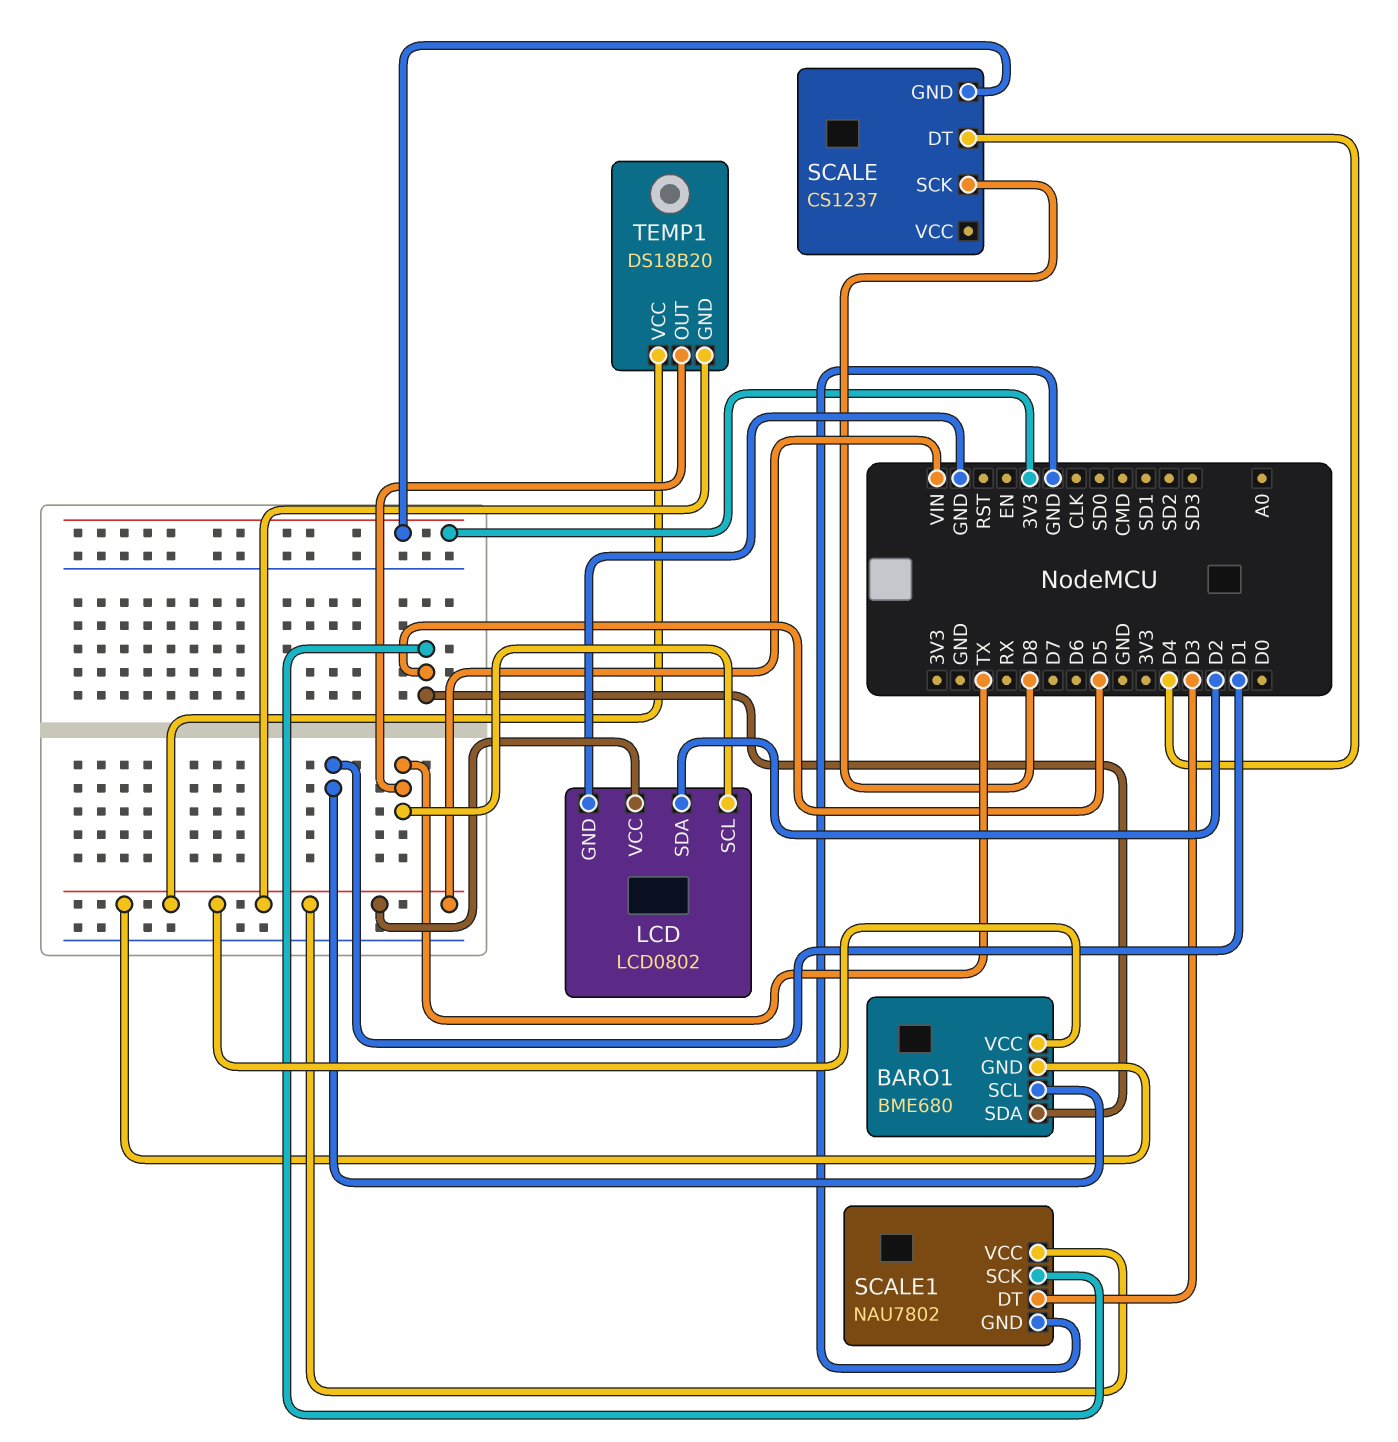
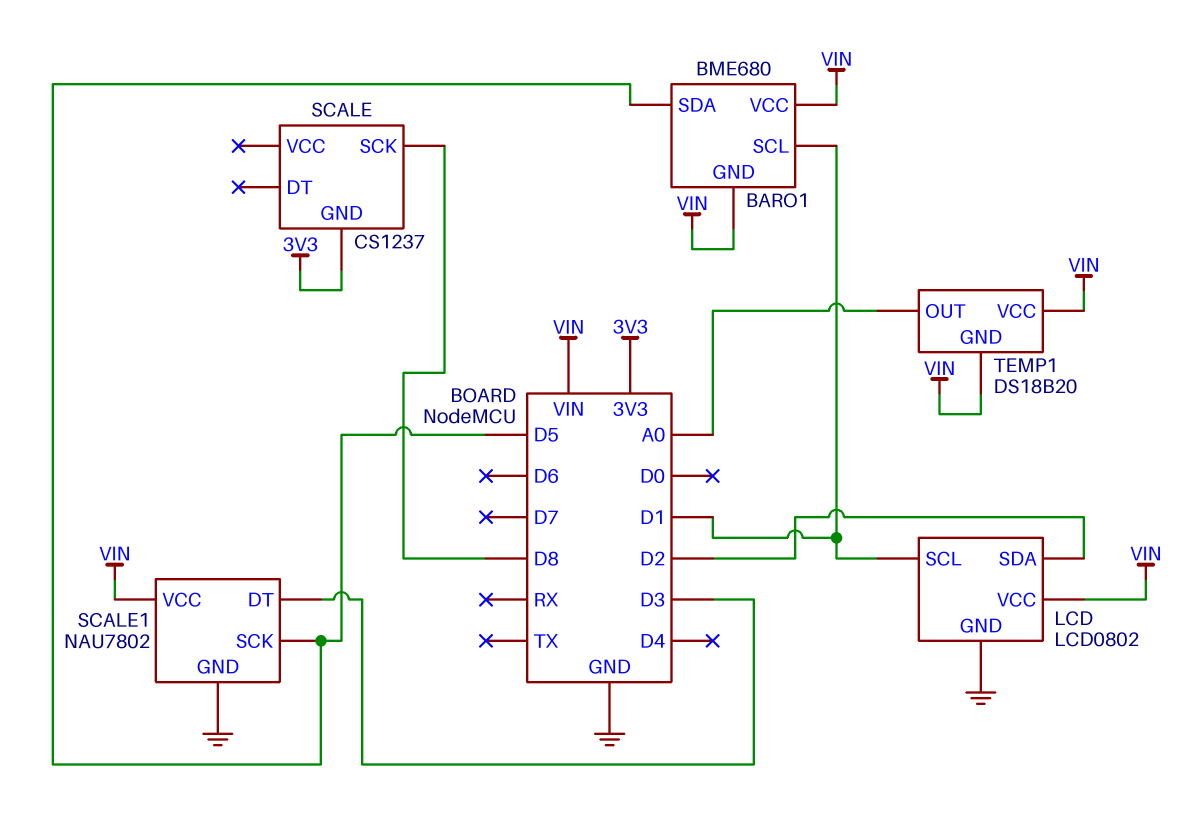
LCD pin SCL: TX -> D1
SCALE pin DT: D4 -> none
TEMP1 pin OUT: TX -> A0

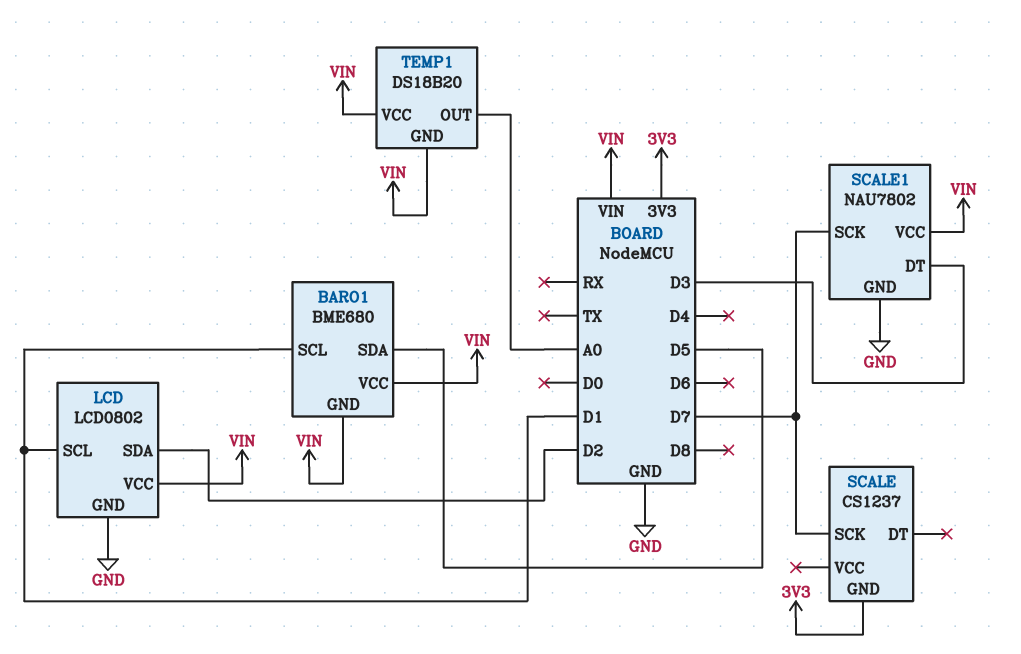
SCALE pin SCK: D8 -> D7
SCALE1 pin SCK: D5 -> D7

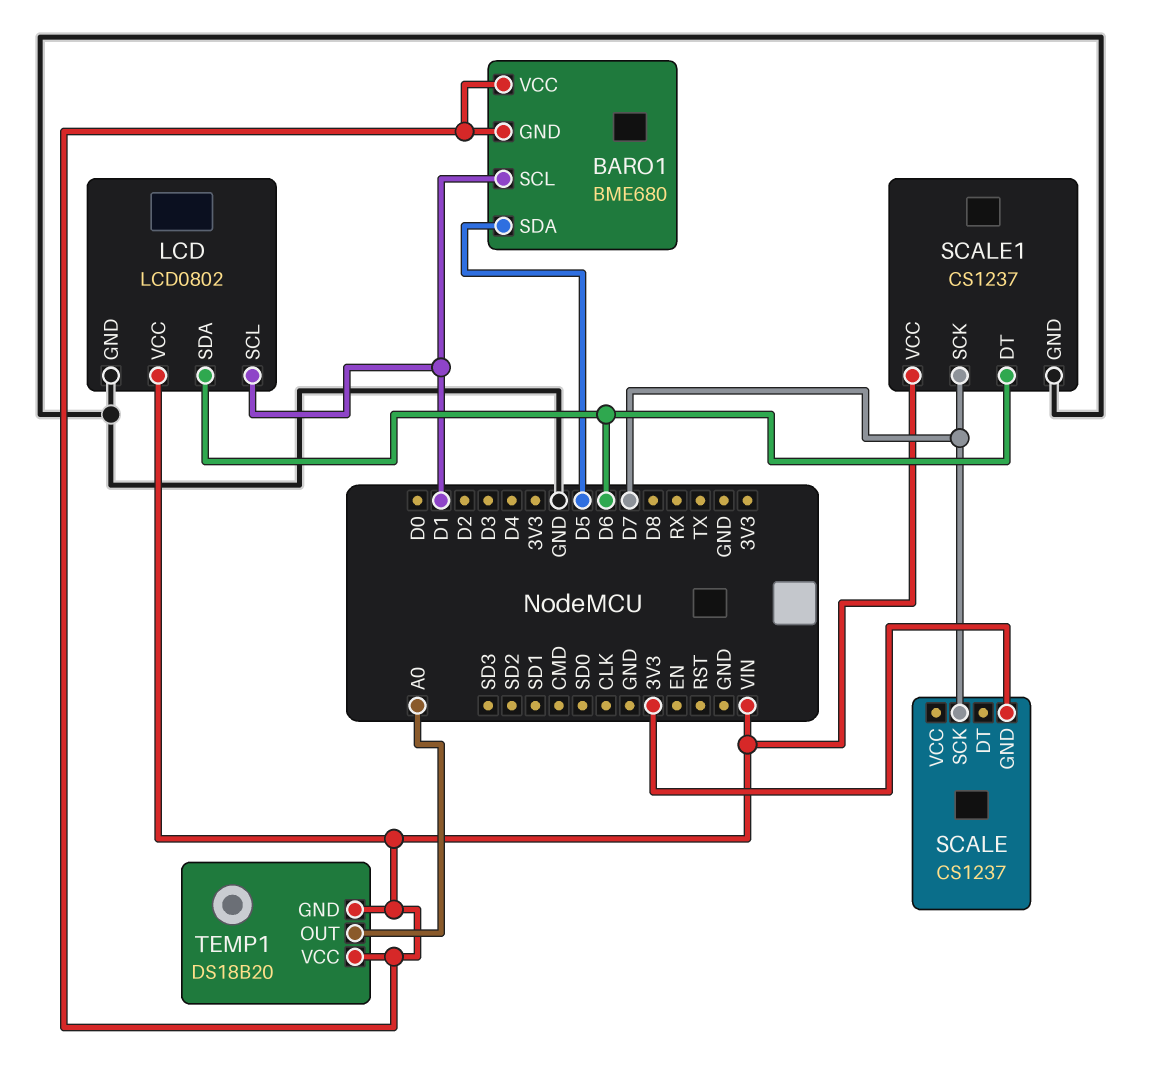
LCD pin SDA: D2 -> D6
SCALE1: NAU7802 -> CS1237
SCALE1 pin DT: D3 -> D6

